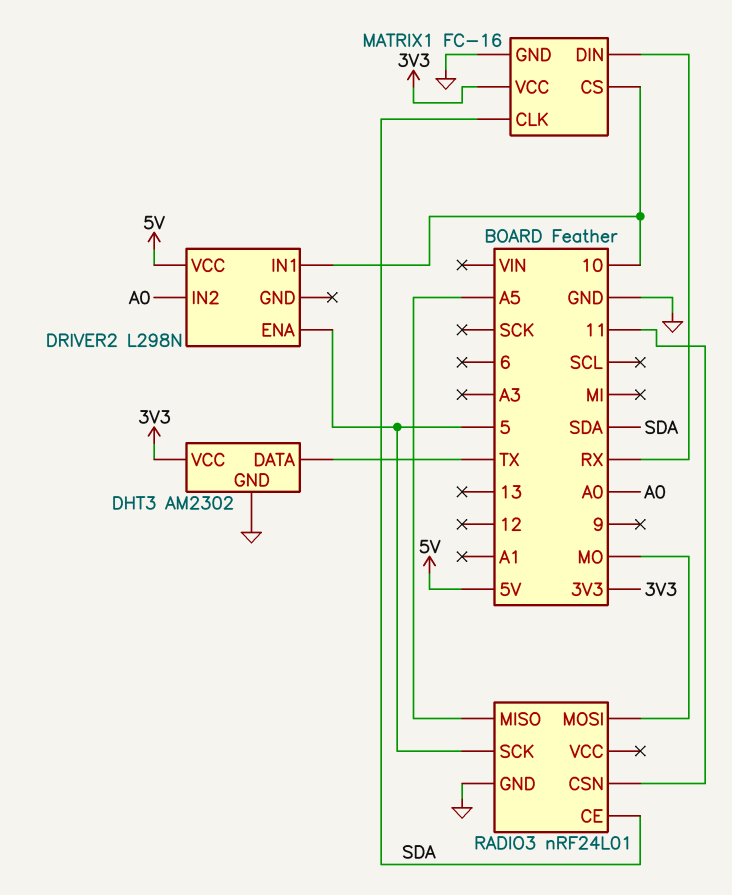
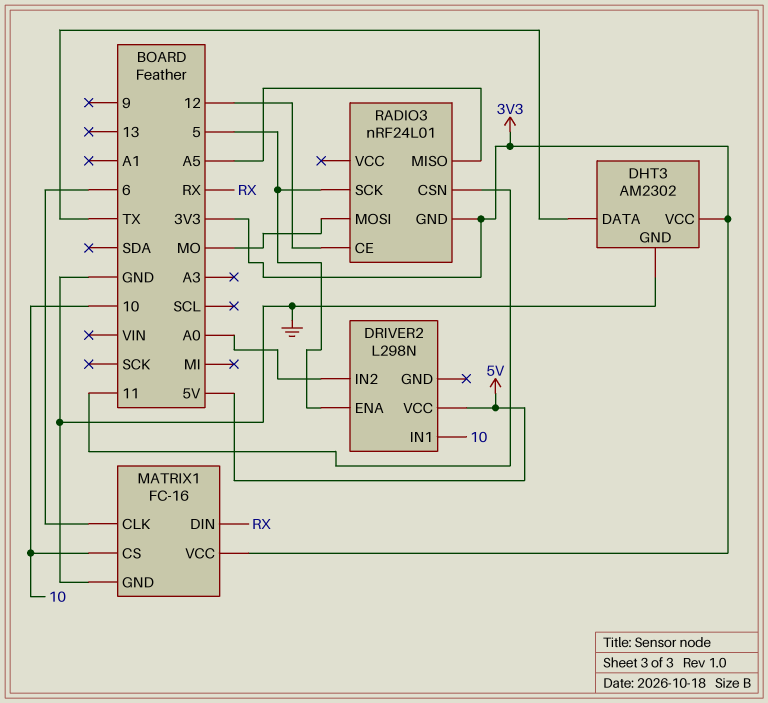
MATRIX1 pin CLK: SDA -> 6
RADIO3 pin CE: SDA -> 12
RADIO3 pin GND: GND -> 3V3

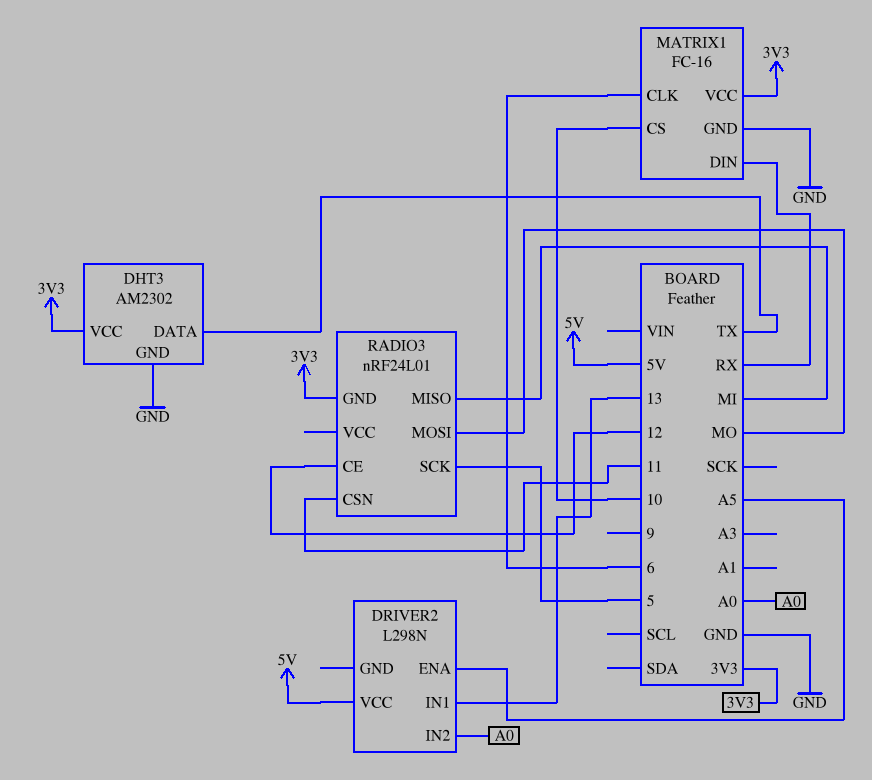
DRIVER2 pin ENA: 5 -> A5
DRIVER2 pin IN1: 10 -> 13
RADIO3 pin MISO: A5 -> MI

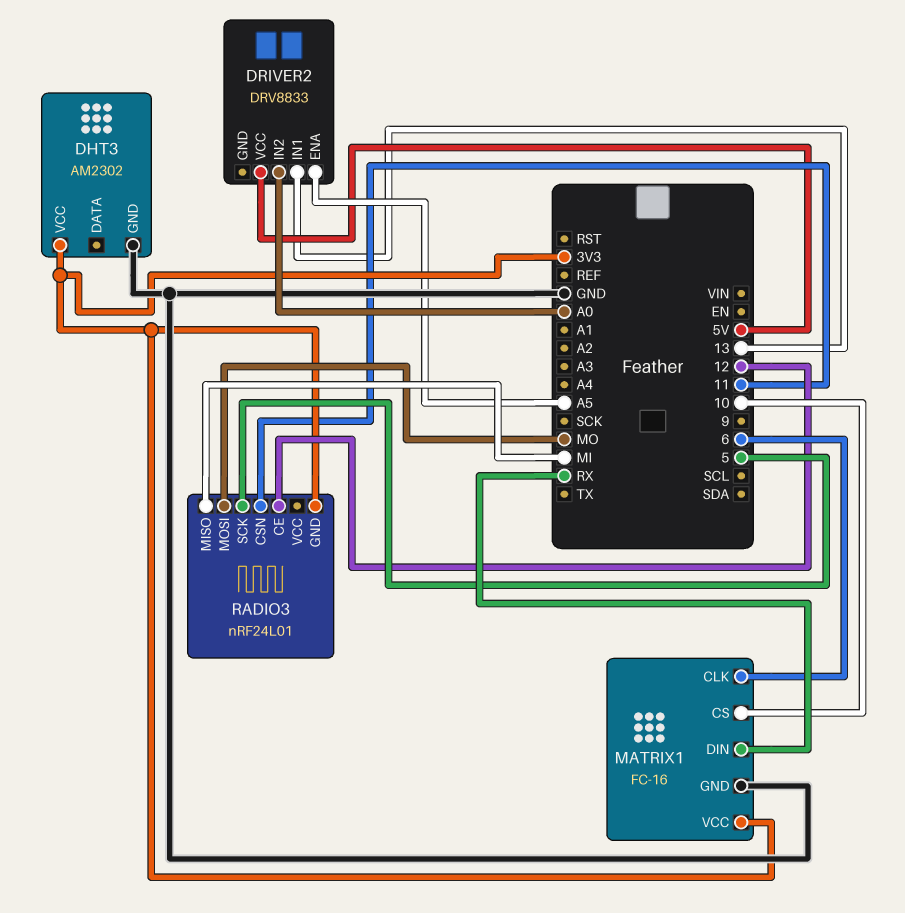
DHT3 pin DATA: TX -> none
DRIVER2: L298N -> DRV8833

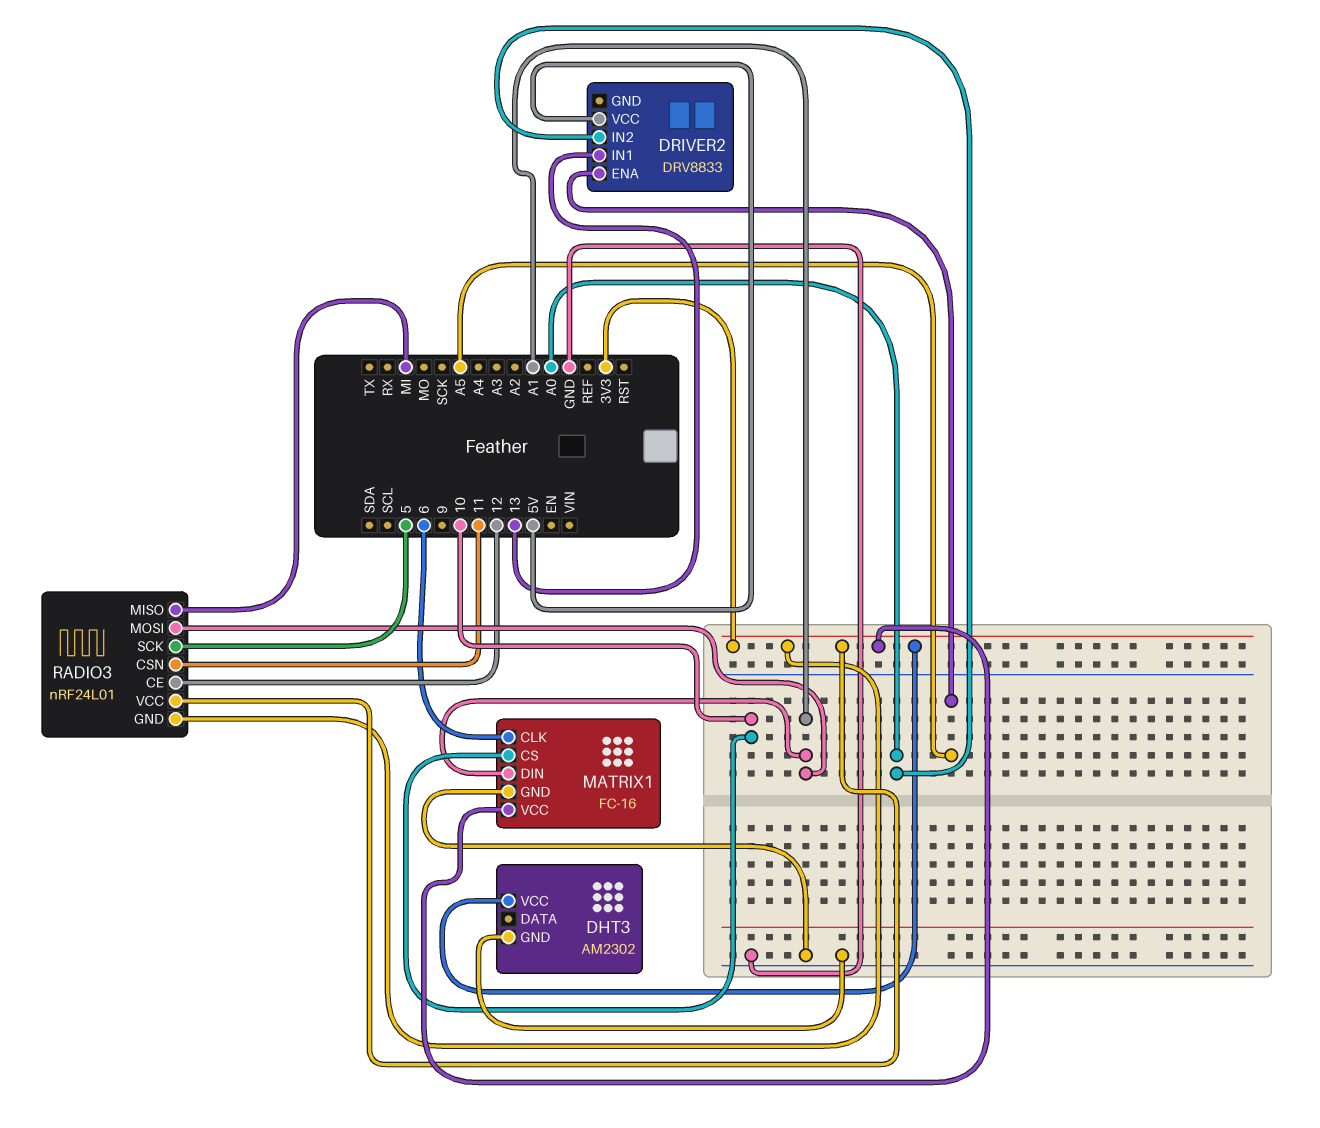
MATRIX1 pin DIN: RX -> A1
RADIO3 pin MOSI: MO -> A1
RADIO3 pin VCC: none -> 3V3

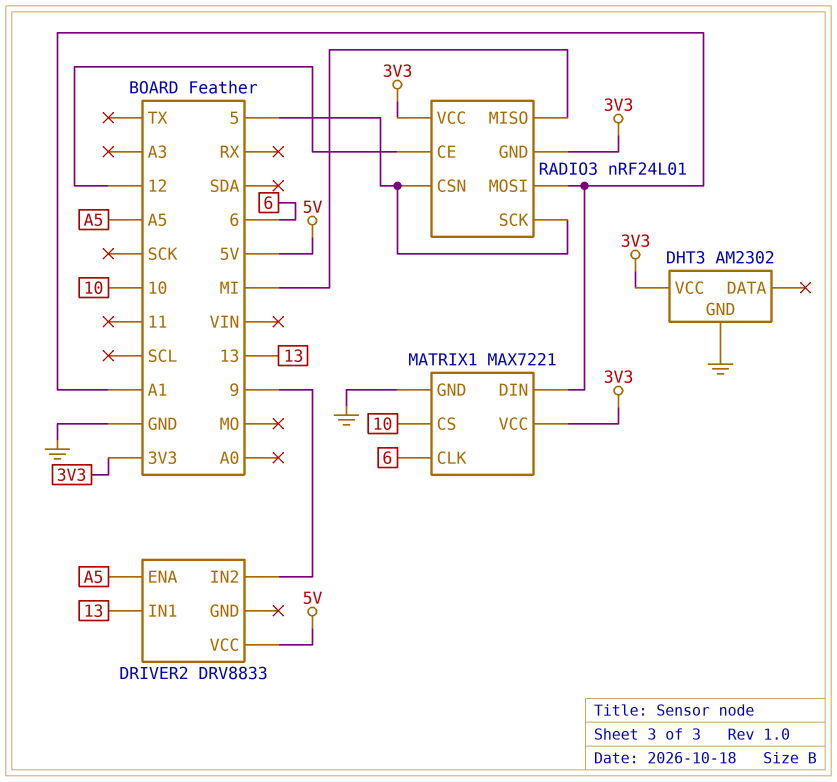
DRIVER2 pin IN2: A0 -> 9
MATRIX1: FC-16 -> MAX7221
RADIO3 pin CSN: 11 -> 5

